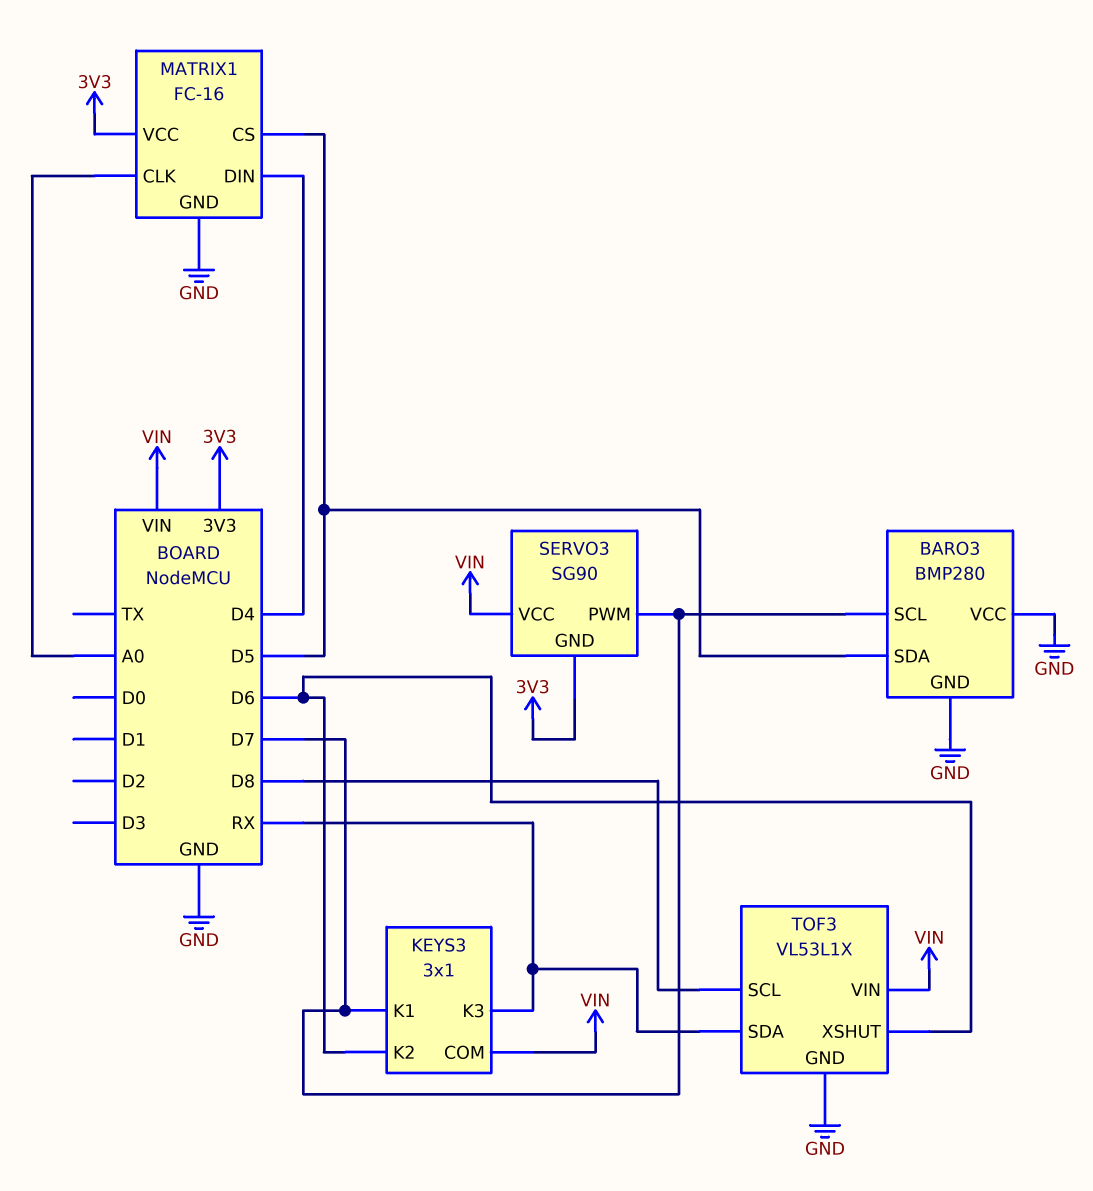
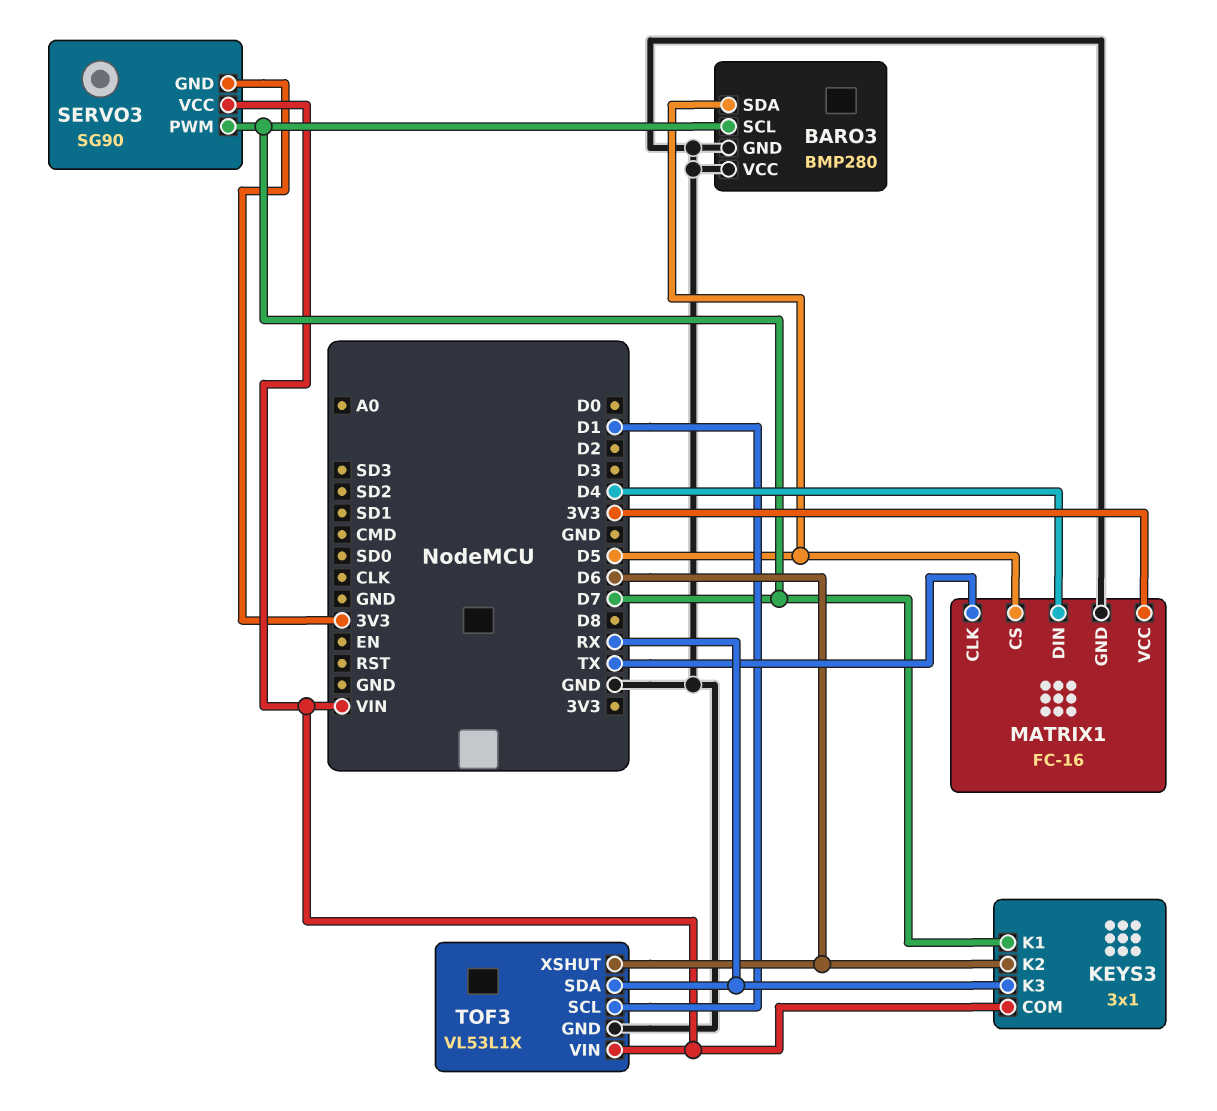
MATRIX1 pin CLK: A0 -> TX
TOF3 pin SCL: D8 -> D1

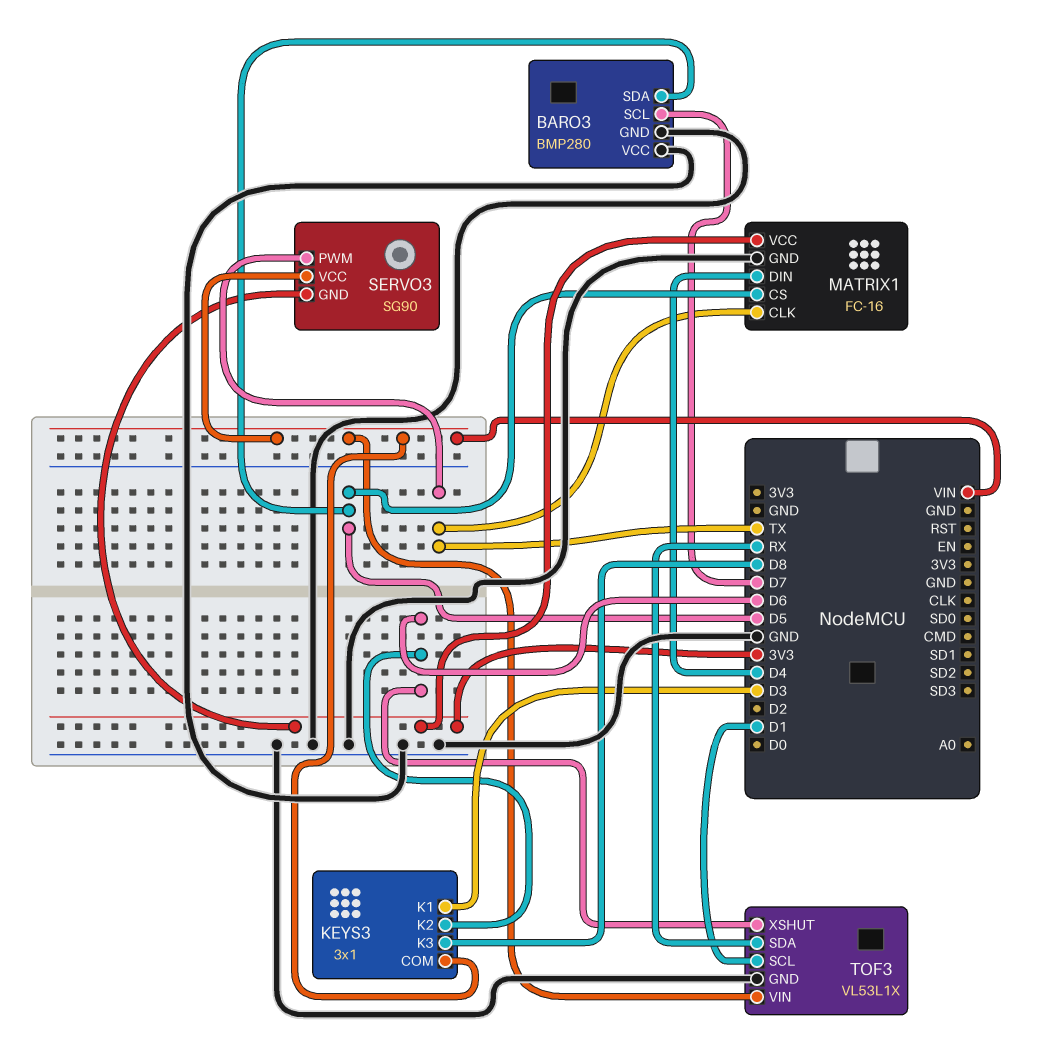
KEYS3 pin K1: D7 -> D3
KEYS3 pin K3: RX -> D8
SERVO3 pin PWM: D7 -> TX

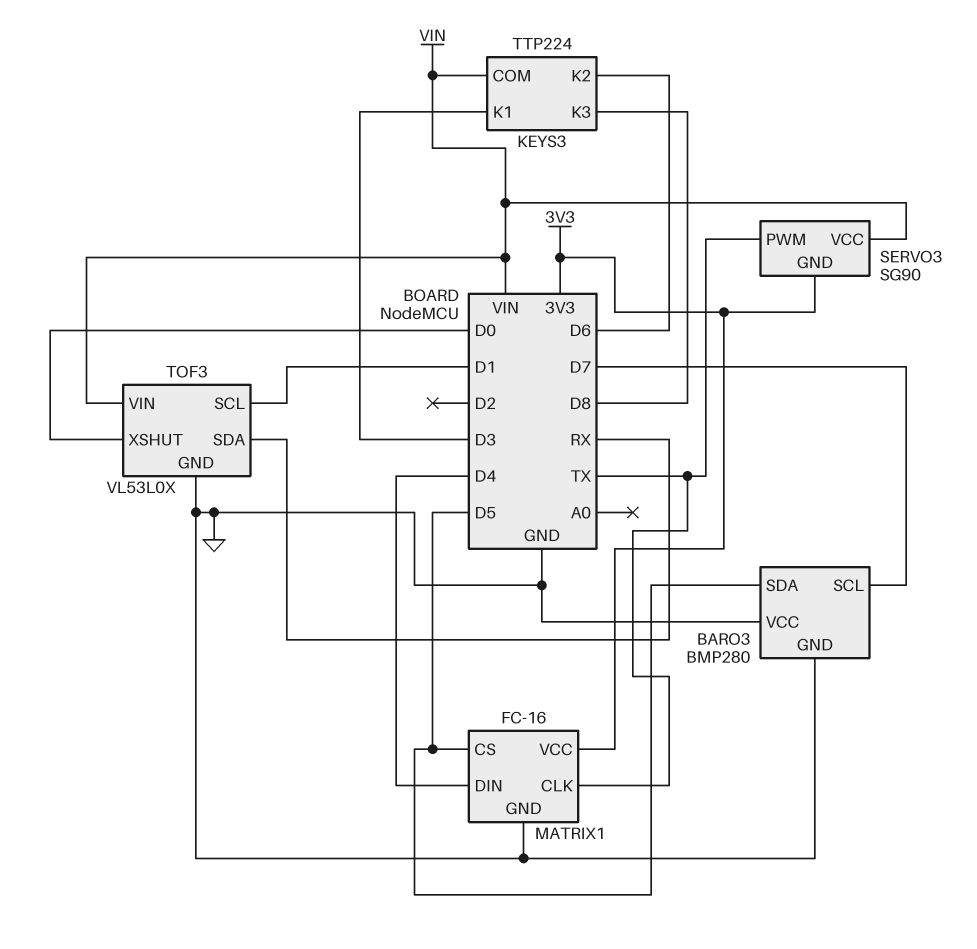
KEYS3: 3x1 -> TTP224
TOF3: VL53L1X -> VL53L0X
TOF3 pin XSHUT: D6 -> D0

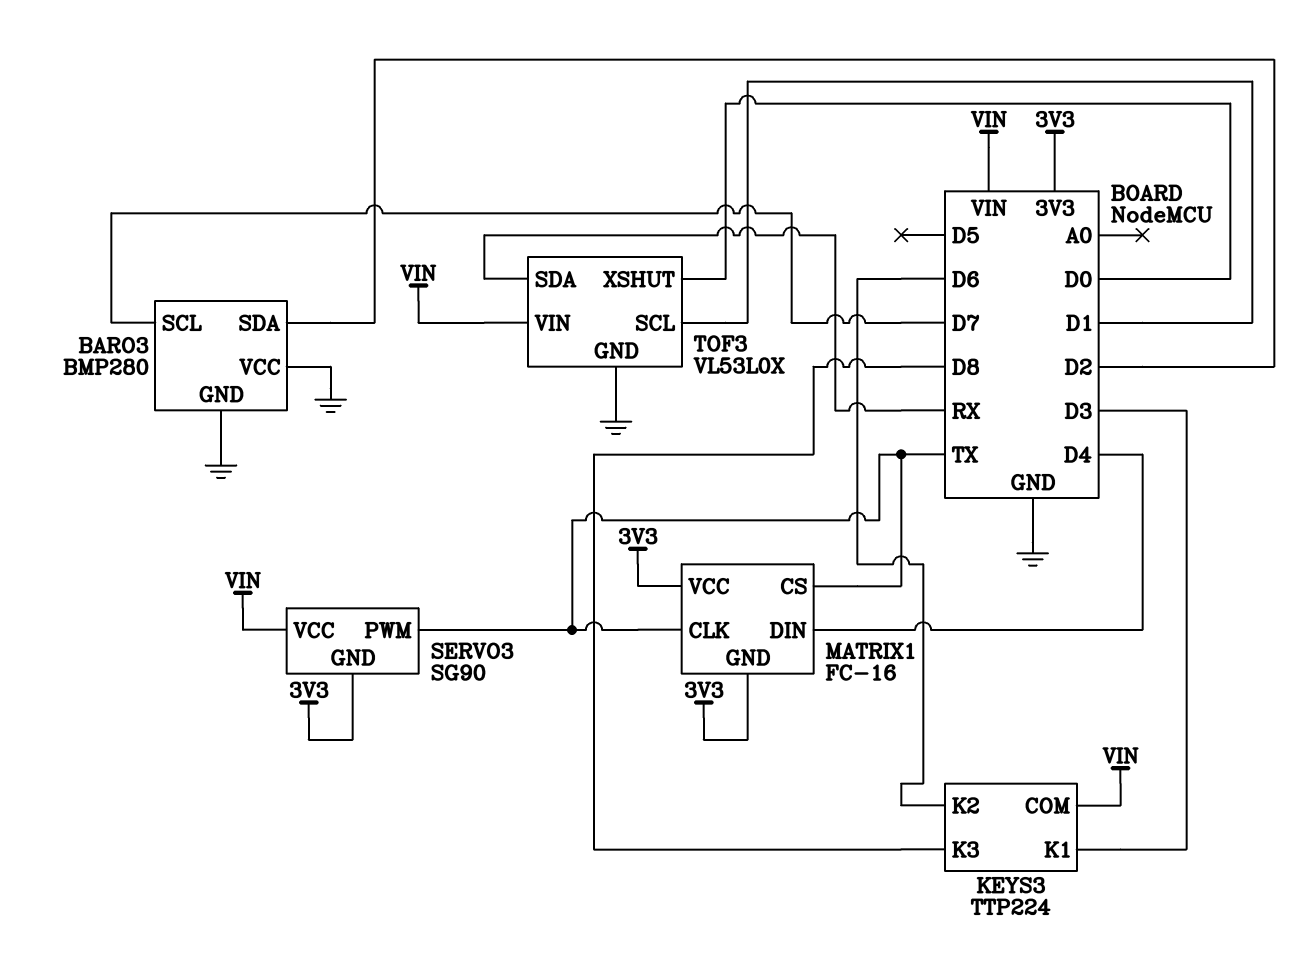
BARO3 pin SDA: D5 -> D2
MATRIX1 pin CS: D5 -> TX
MATRIX1 pin GND: GND -> 3V3

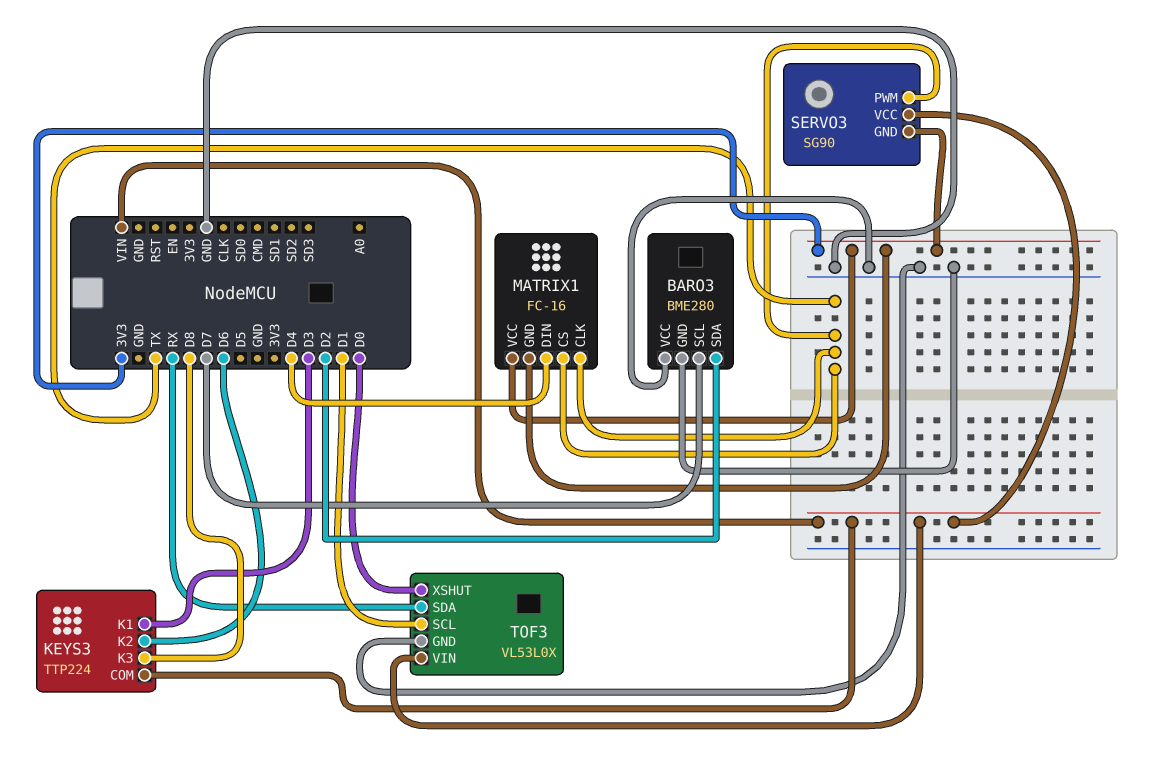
BARO3: BMP280 -> BME280

